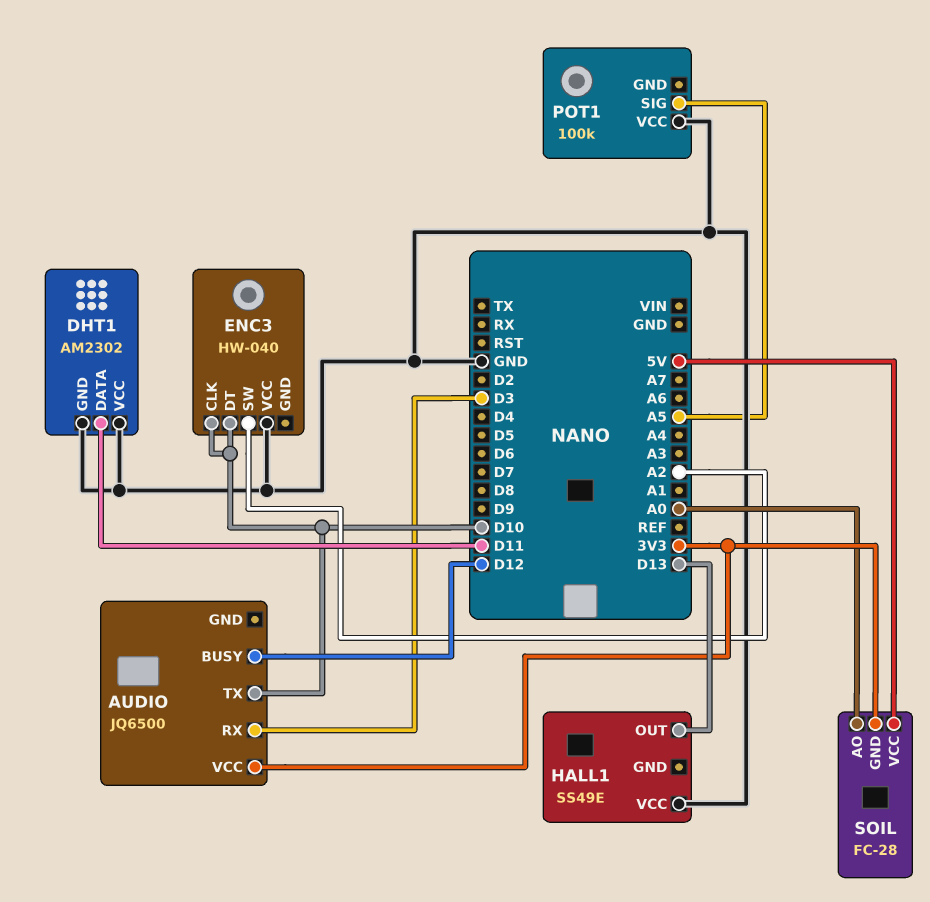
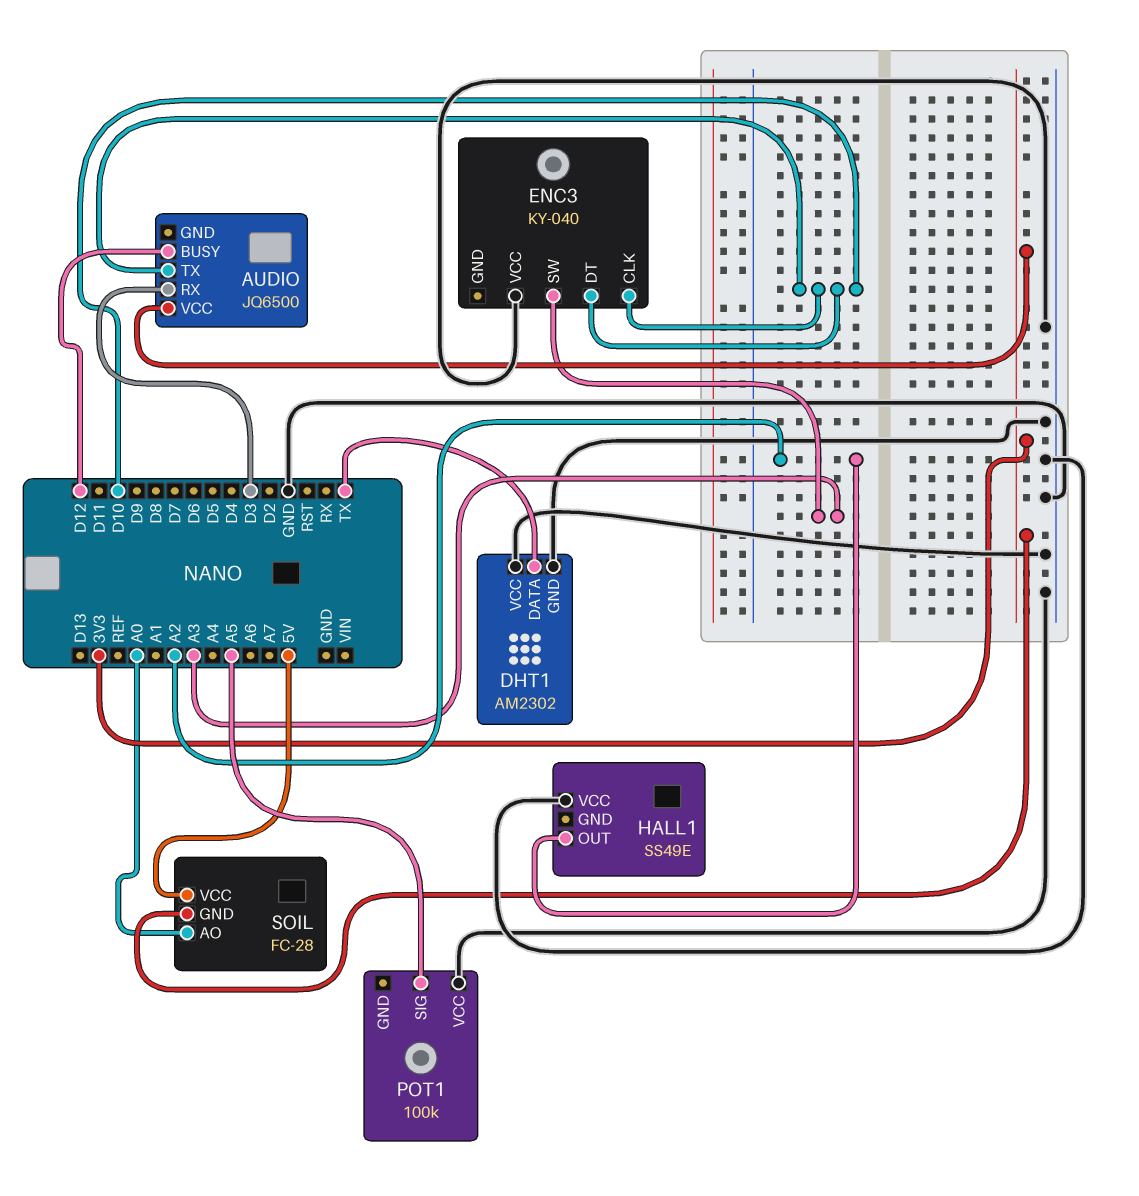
DHT1 pin DATA: D11 -> TX
ENC3: HW-040 -> KY-040
ENC3 pin SW: A2 -> A3
HALL1 pin OUT: D13 -> A2

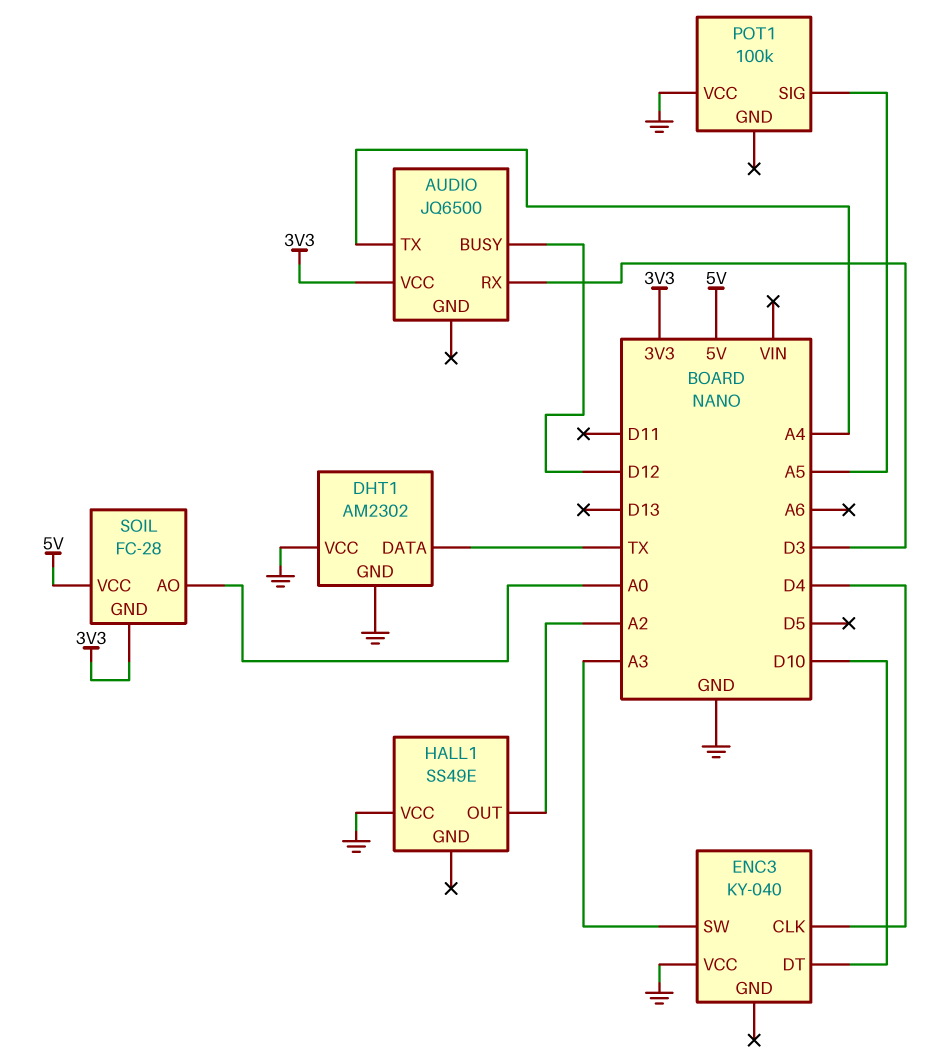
AUDIO pin TX: D10 -> A4
ENC3 pin CLK: D10 -> D4

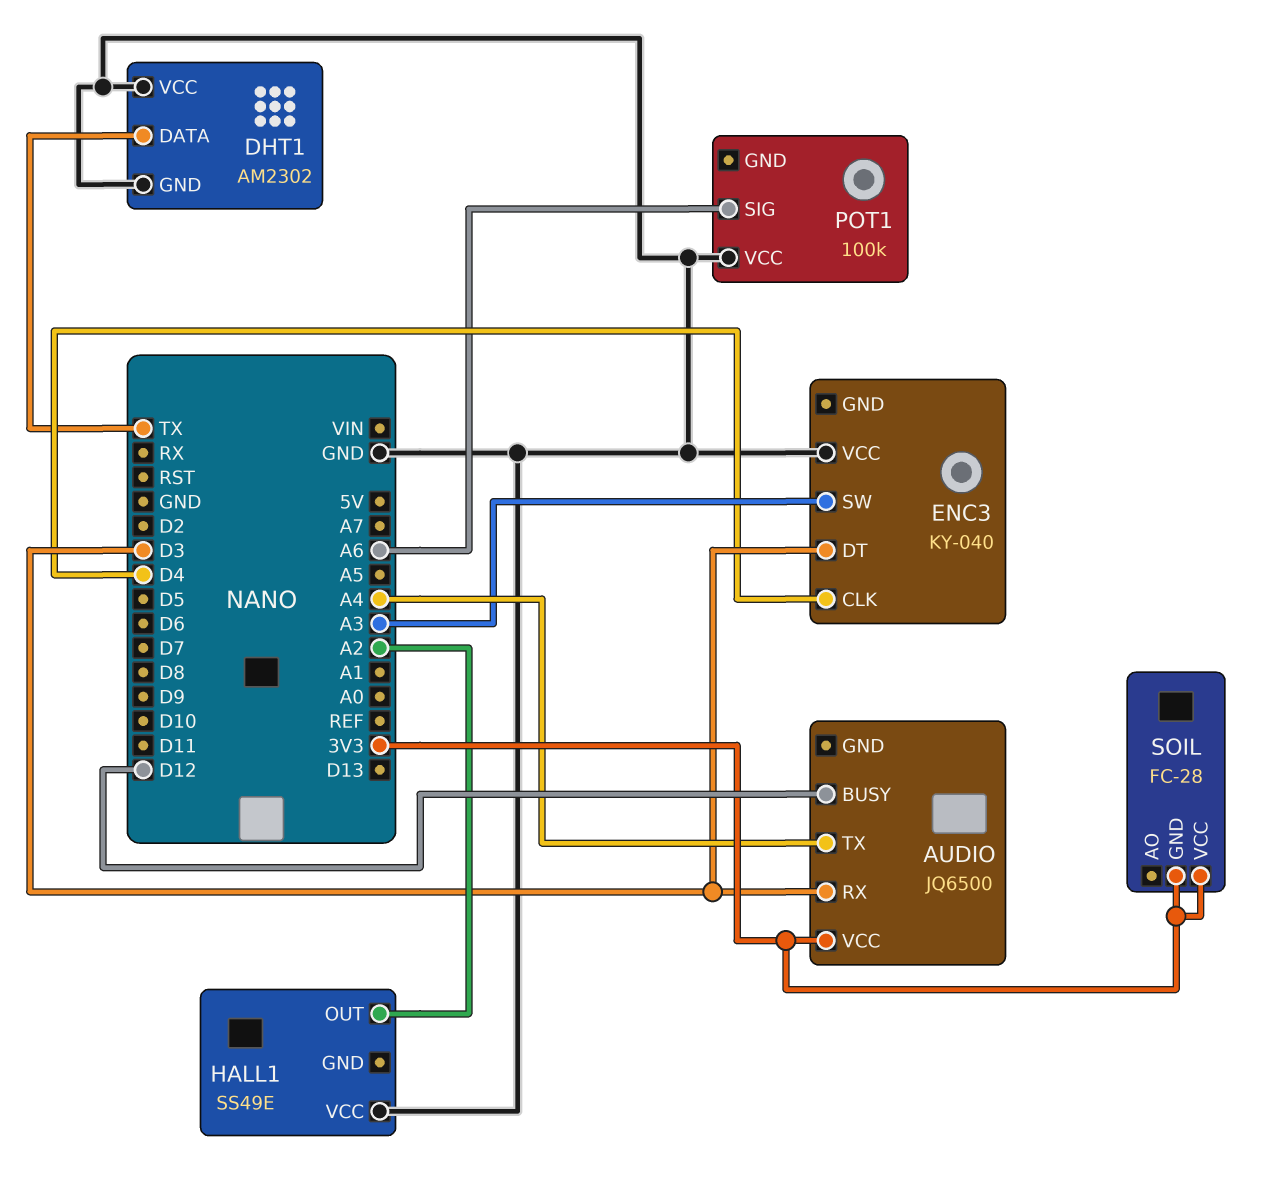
ENC3 pin DT: D10 -> D3
POT1 pin SIG: A5 -> A6
SOIL pin AO: A0 -> none
SOIL pin VCC: 5V -> 3V3

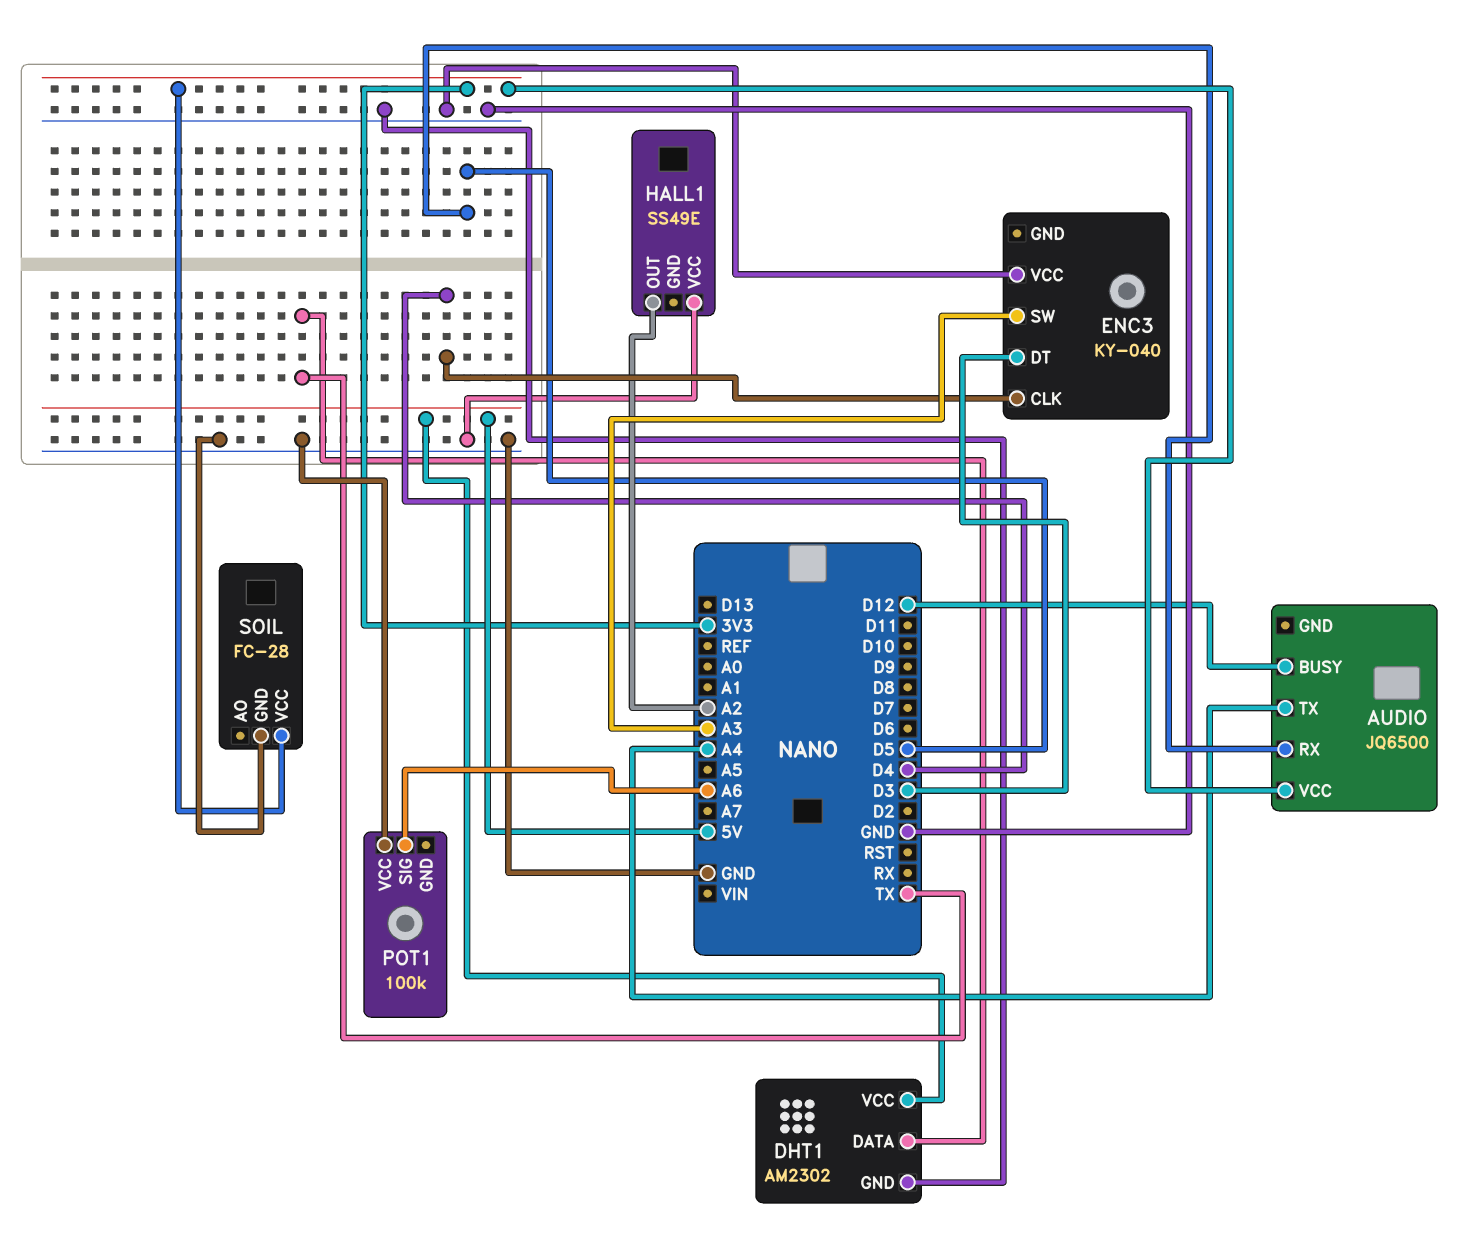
AUDIO pin RX: D3 -> D5
DHT1 pin VCC: GND -> 5V
SOIL pin GND: 3V3 -> GND

